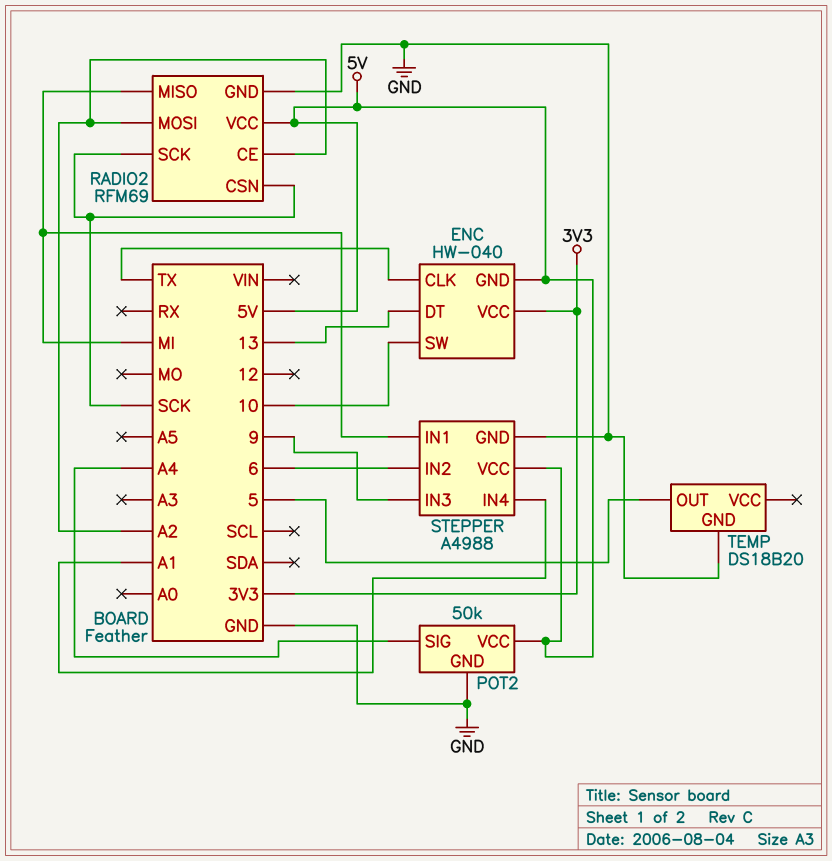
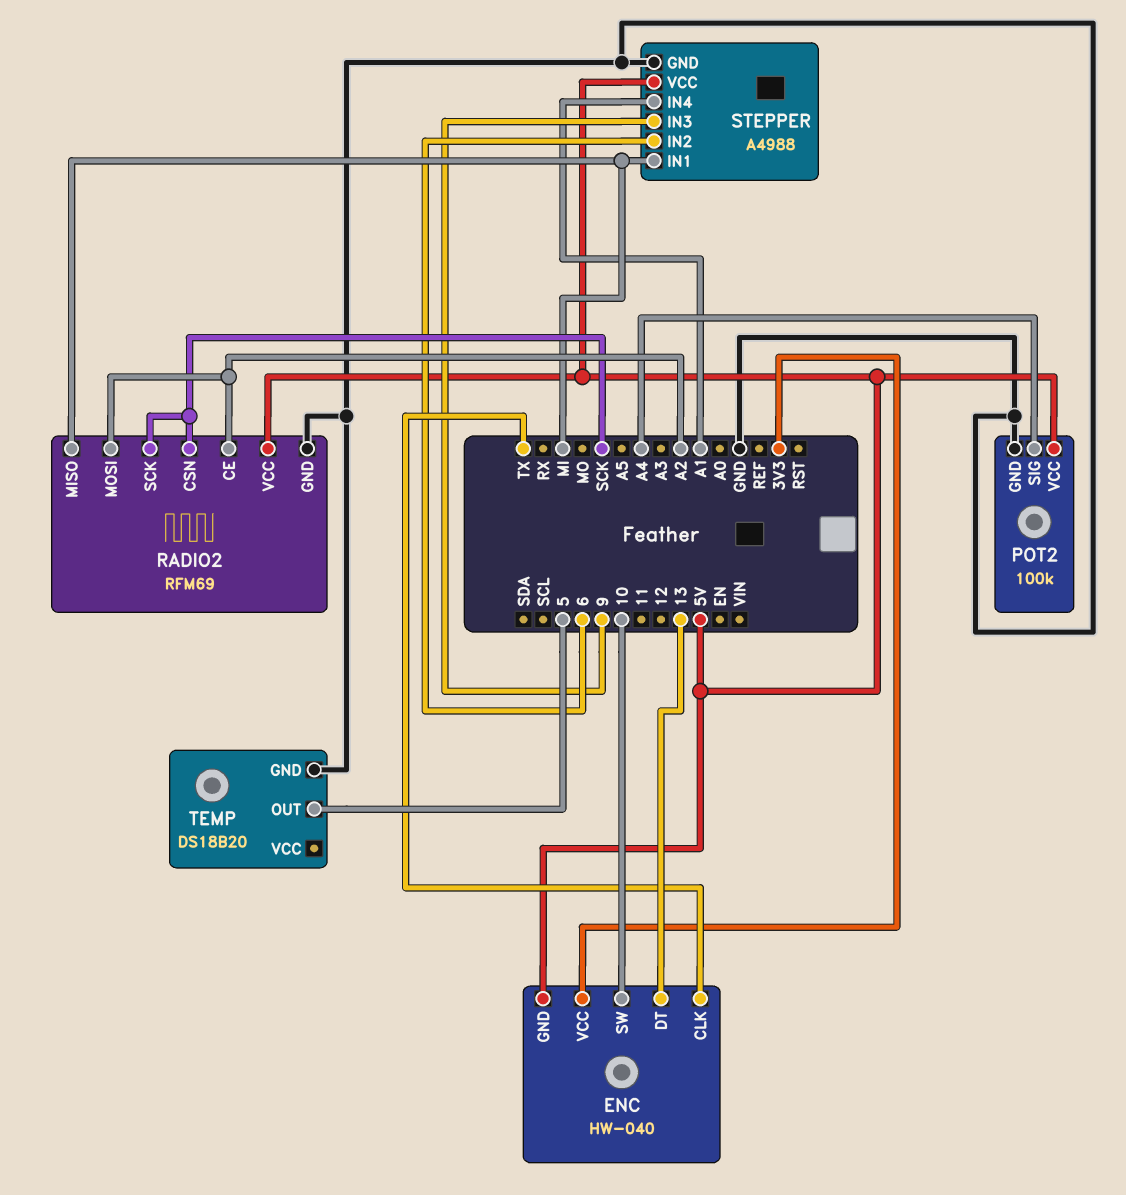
POT2: 50k -> 100k

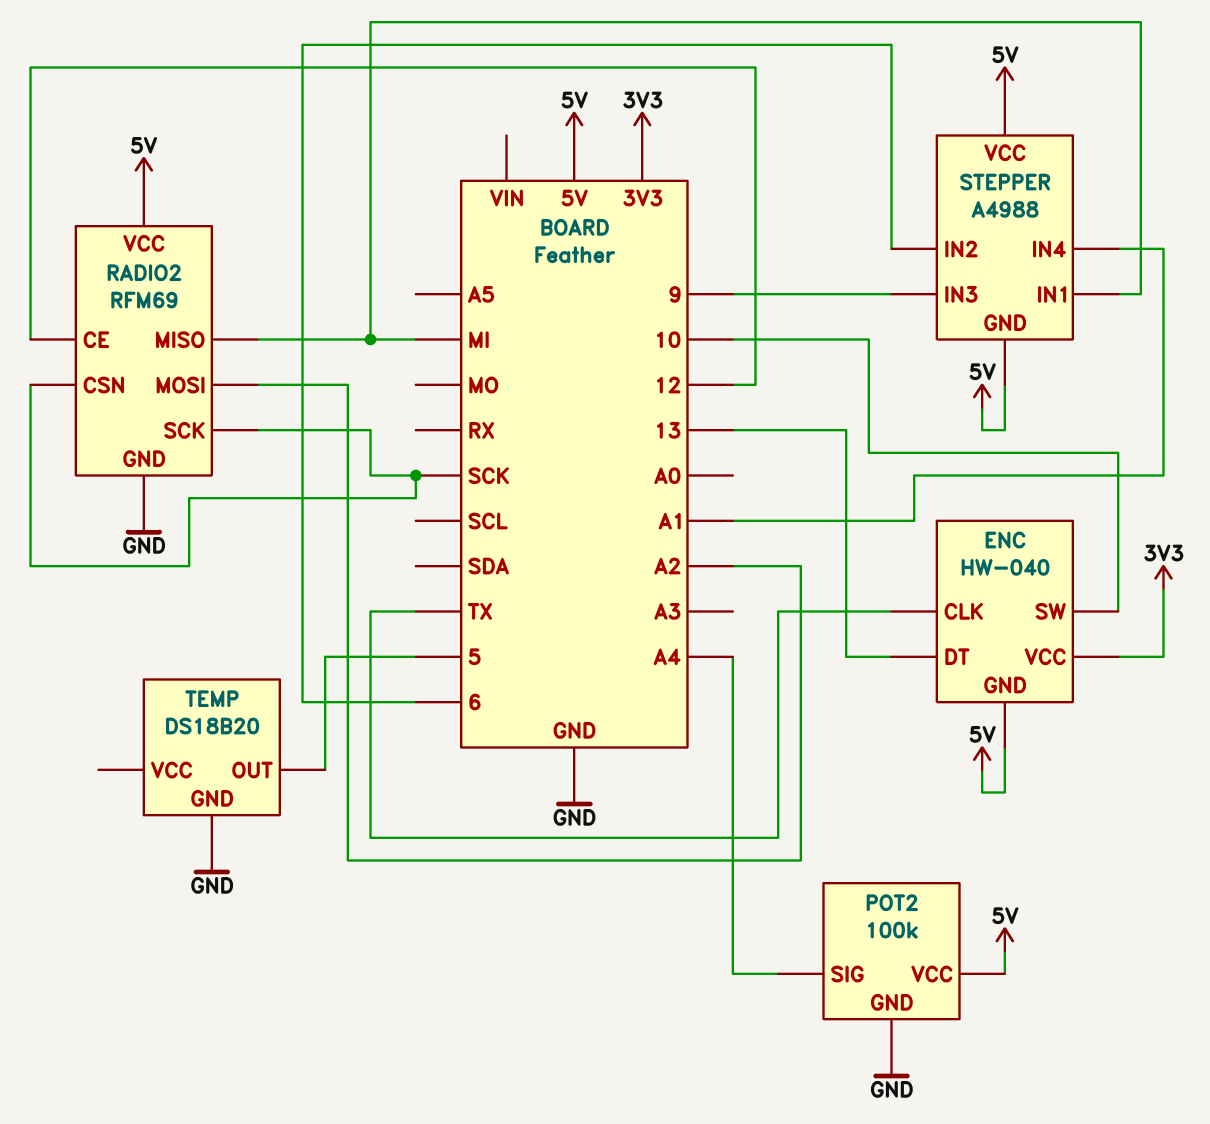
RADIO2 pin CE: A2 -> 12
STEPPER pin GND: GND -> 5V

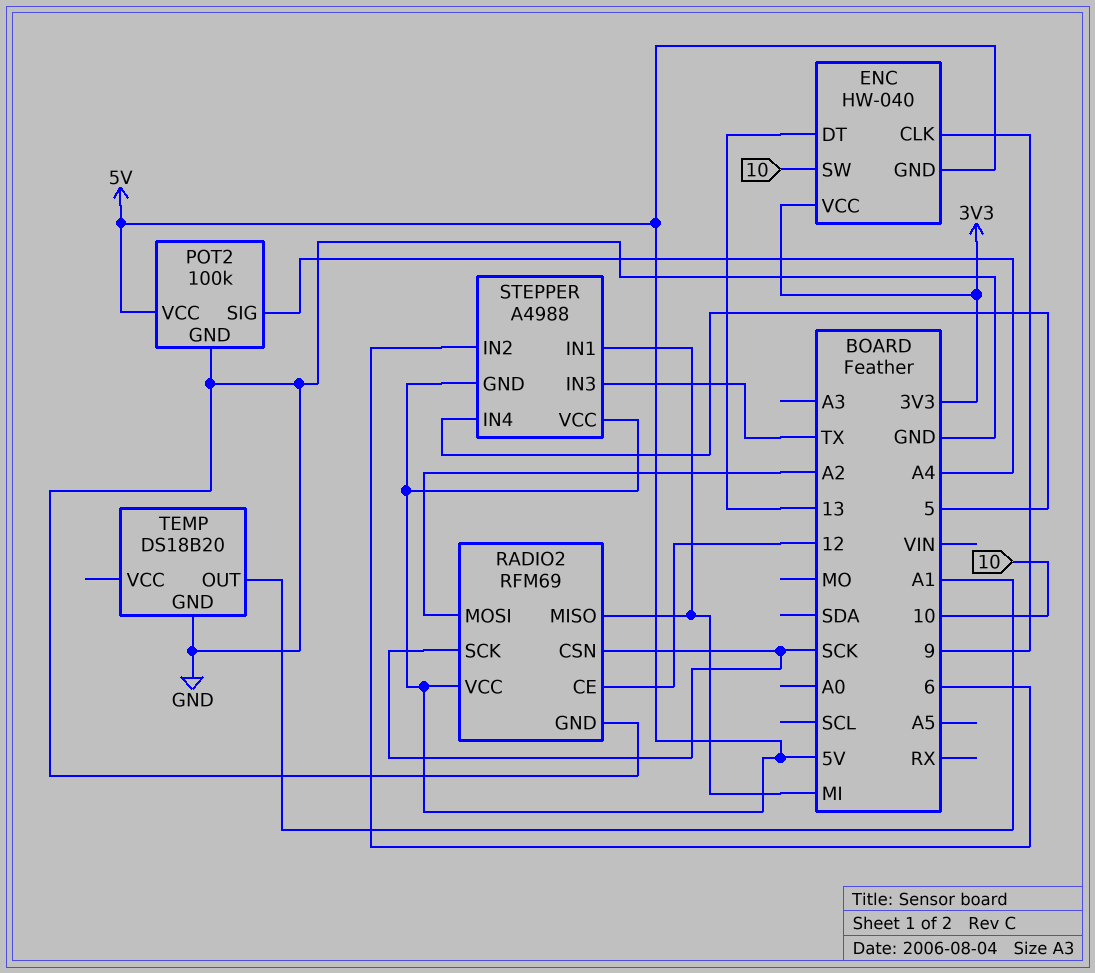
ENC pin CLK: TX -> 9
STEPPER pin IN3: 9 -> TX
STEPPER pin IN4: A1 -> 5
TEMP pin OUT: 5 -> A1

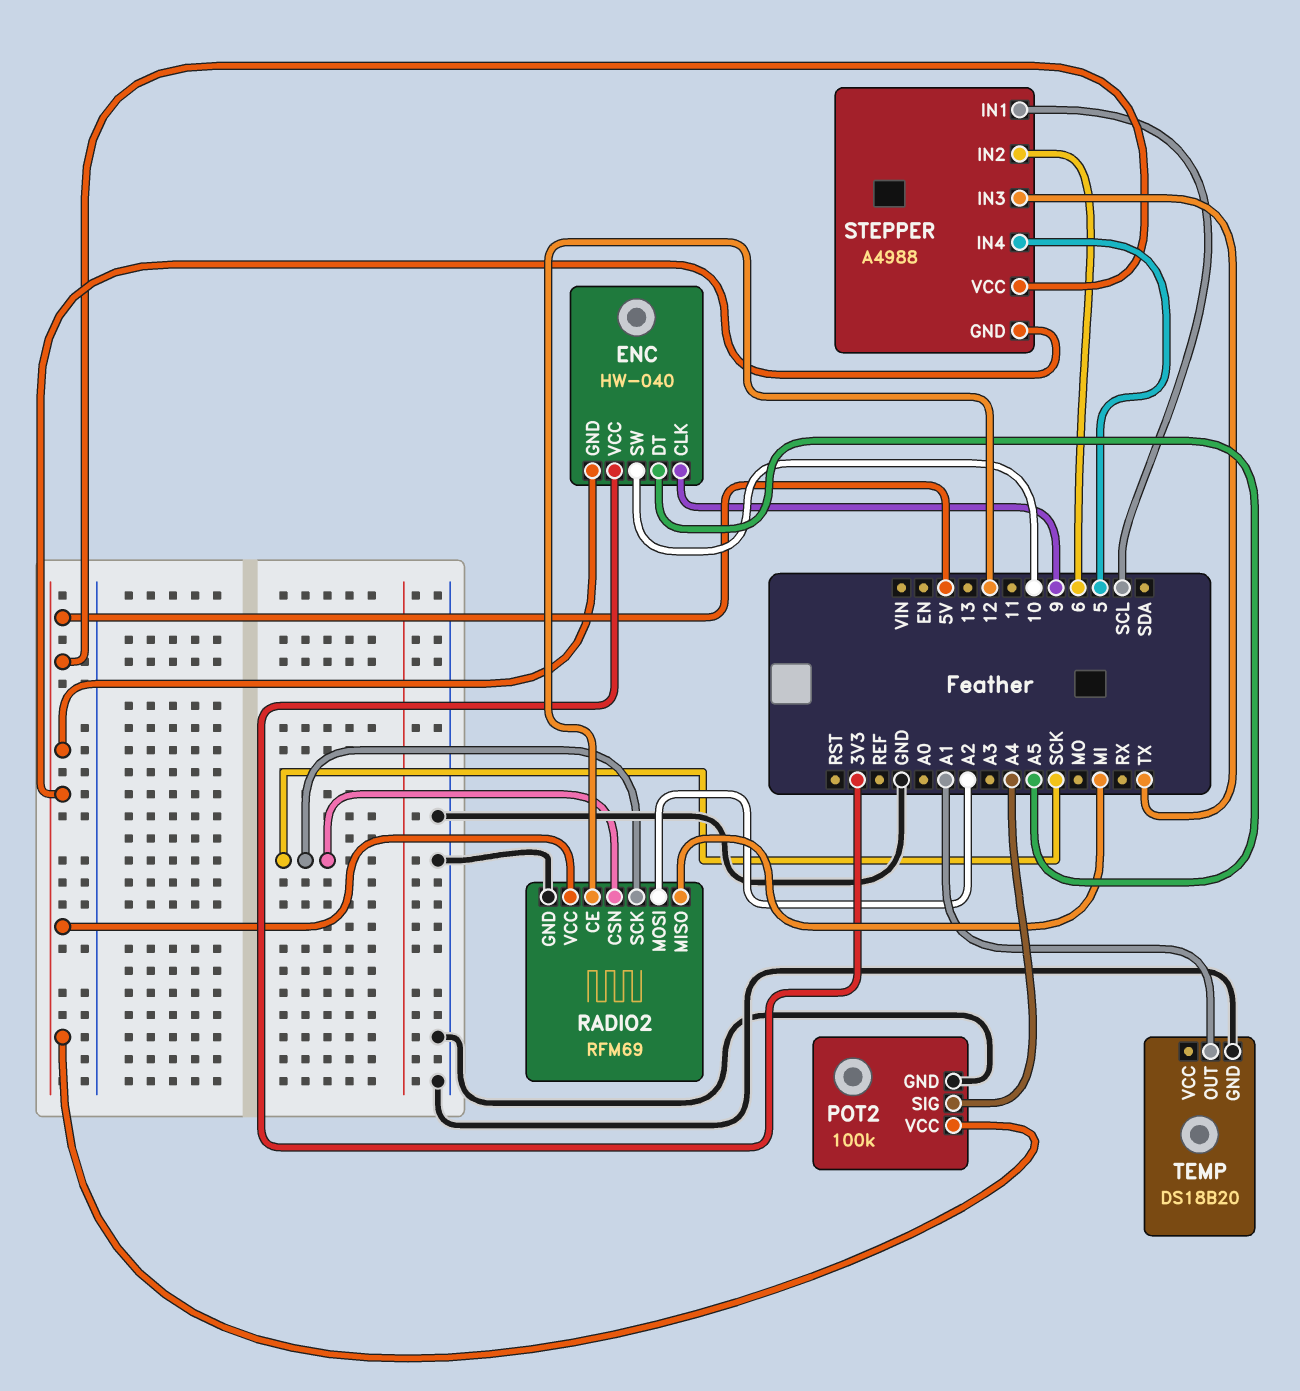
ENC pin DT: 13 -> A5
STEPPER pin IN1: MI -> SCL

